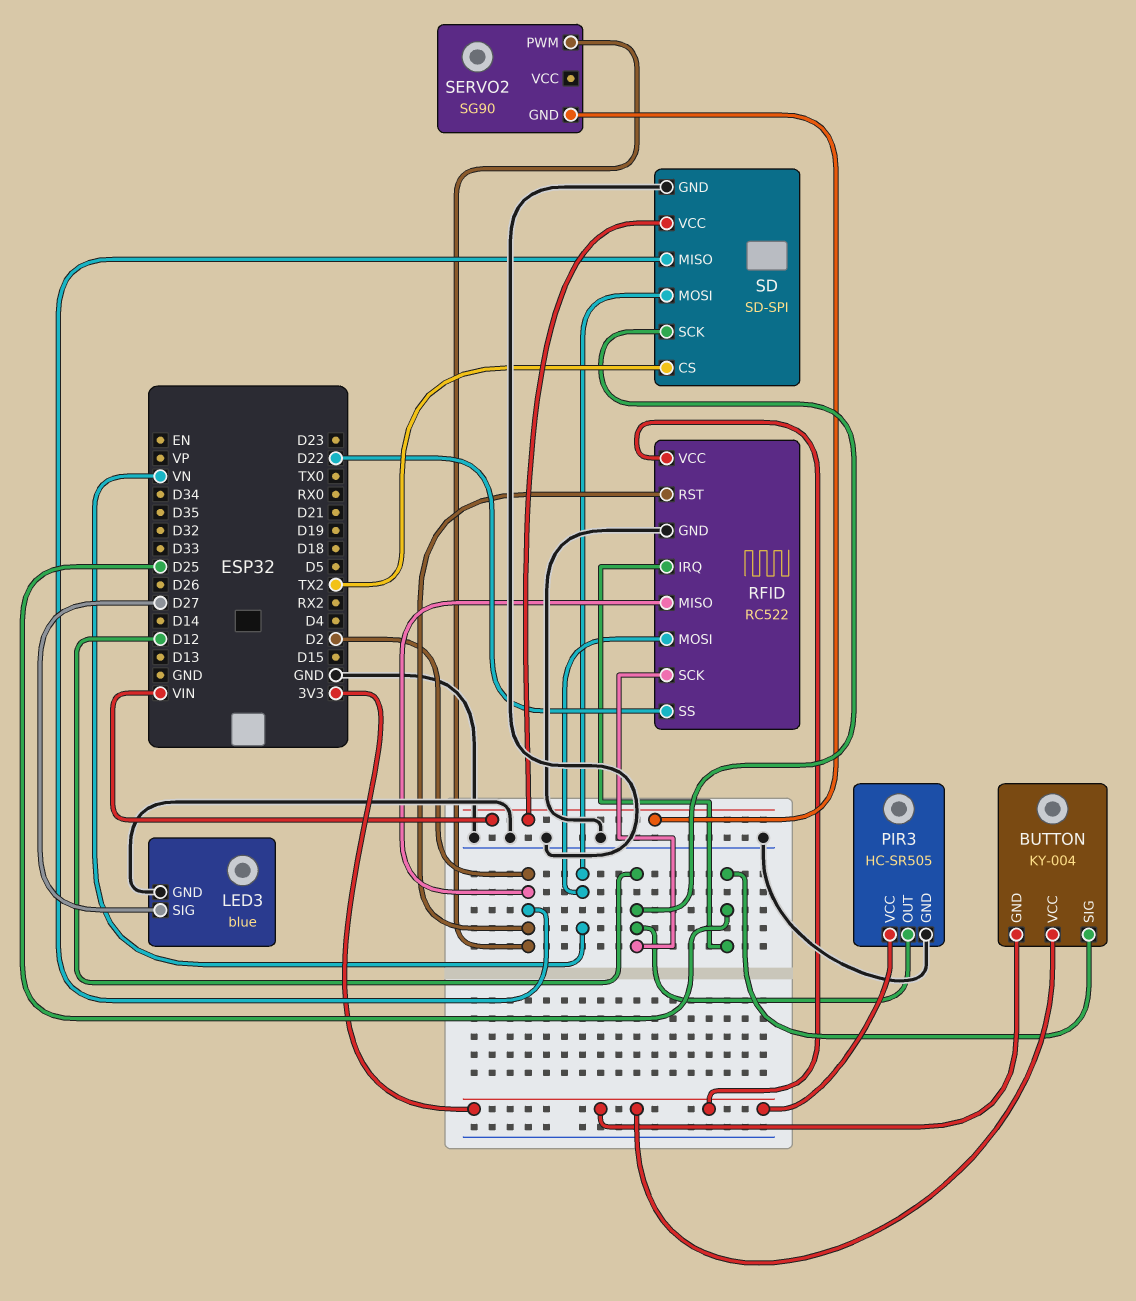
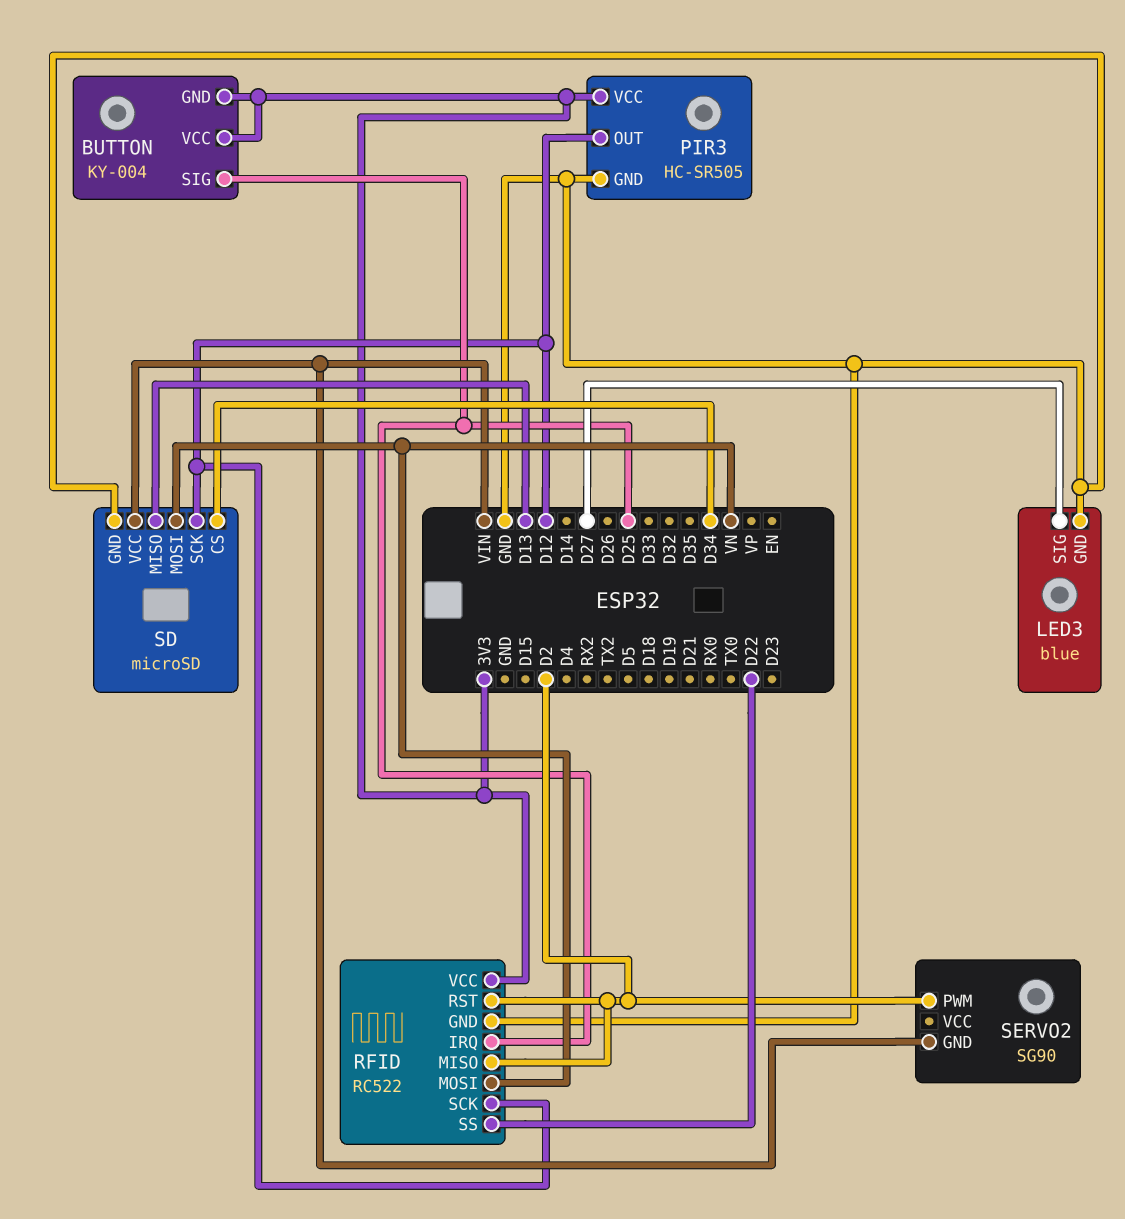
SD: SD-SPI -> microSD
SD pin CS: TX2 -> D34
SD pin MISO: D2 -> D13

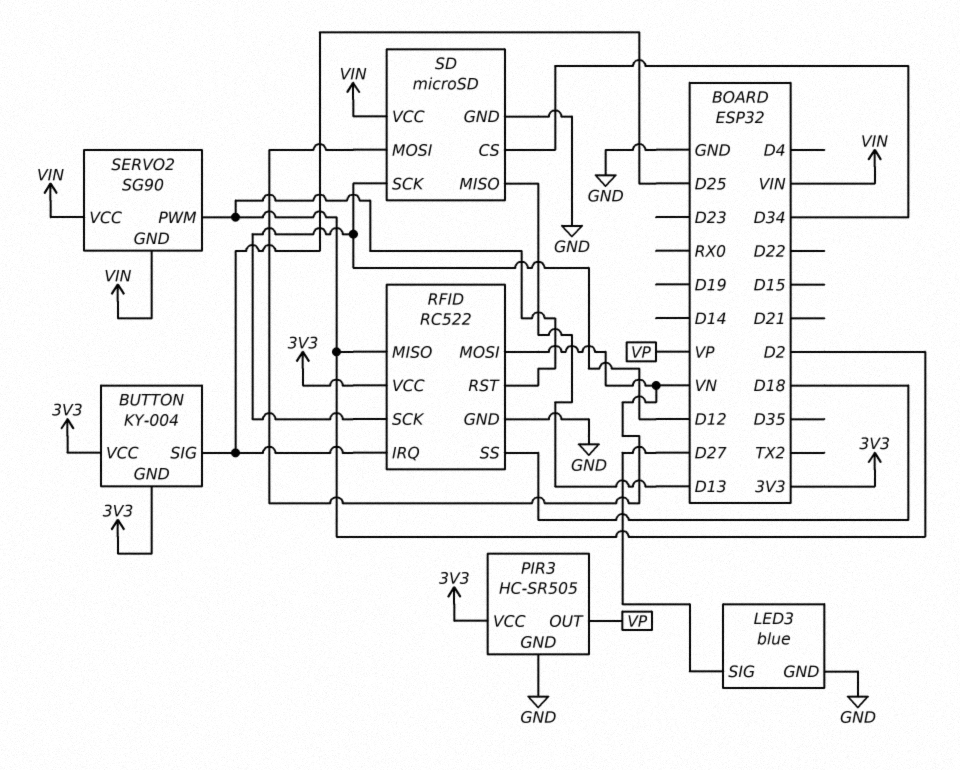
PIR3 pin OUT: D12 -> VP
RFID pin SS: D22 -> D18
SERVO2 pin VCC: none -> VIN

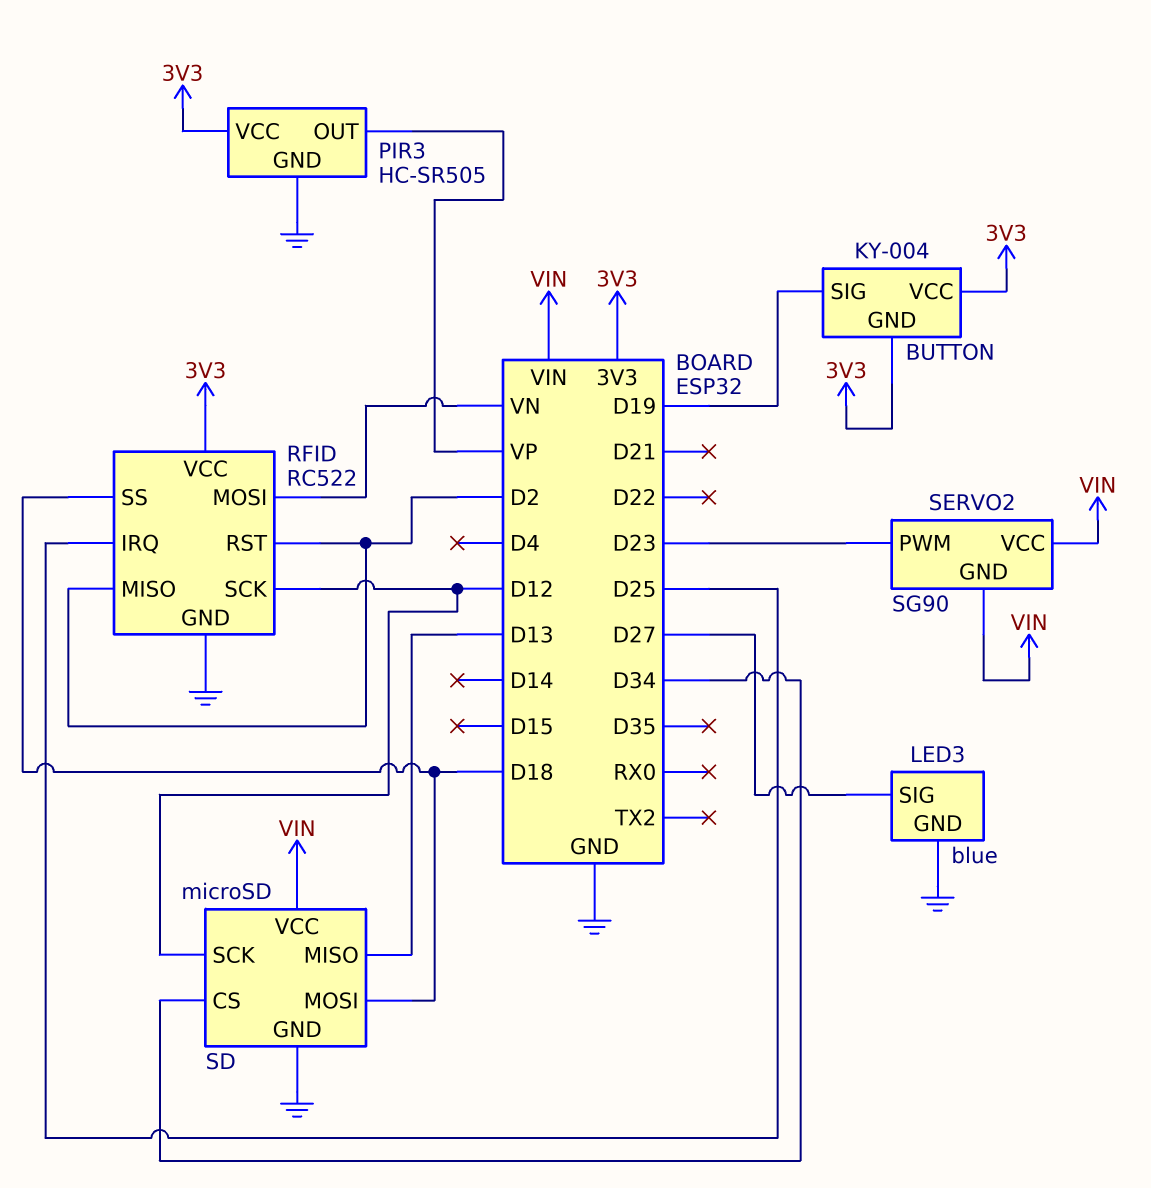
BUTTON pin SIG: D25 -> D19
SD pin MOSI: VN -> D18
SERVO2 pin PWM: D2 -> D23

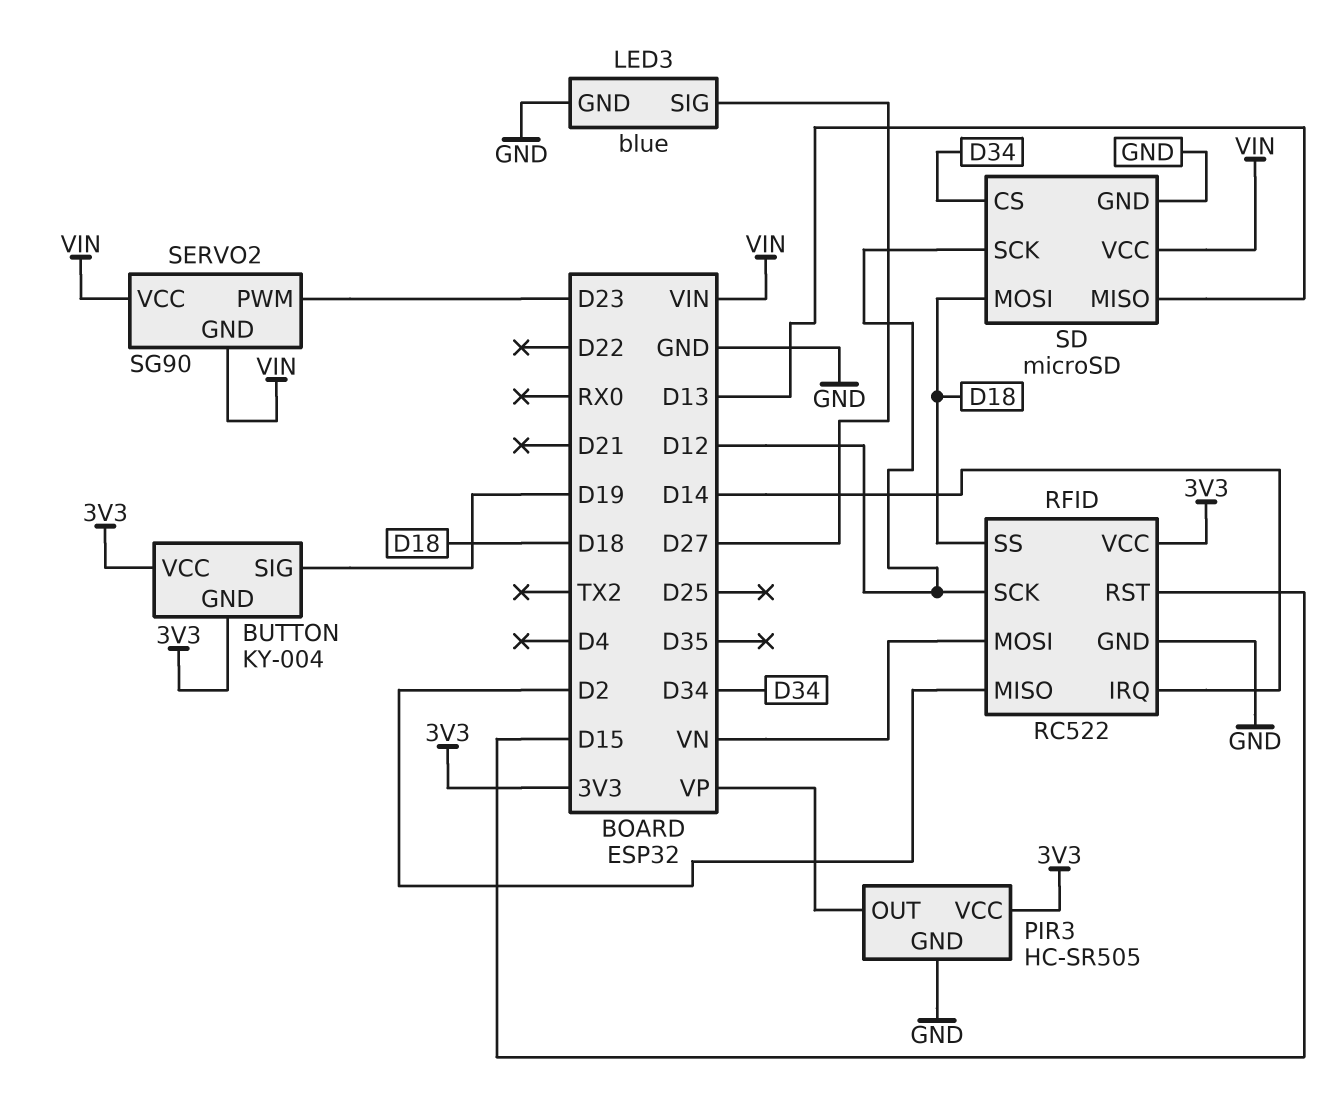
RFID pin IRQ: D25 -> D14
RFID pin RST: D2 -> D15

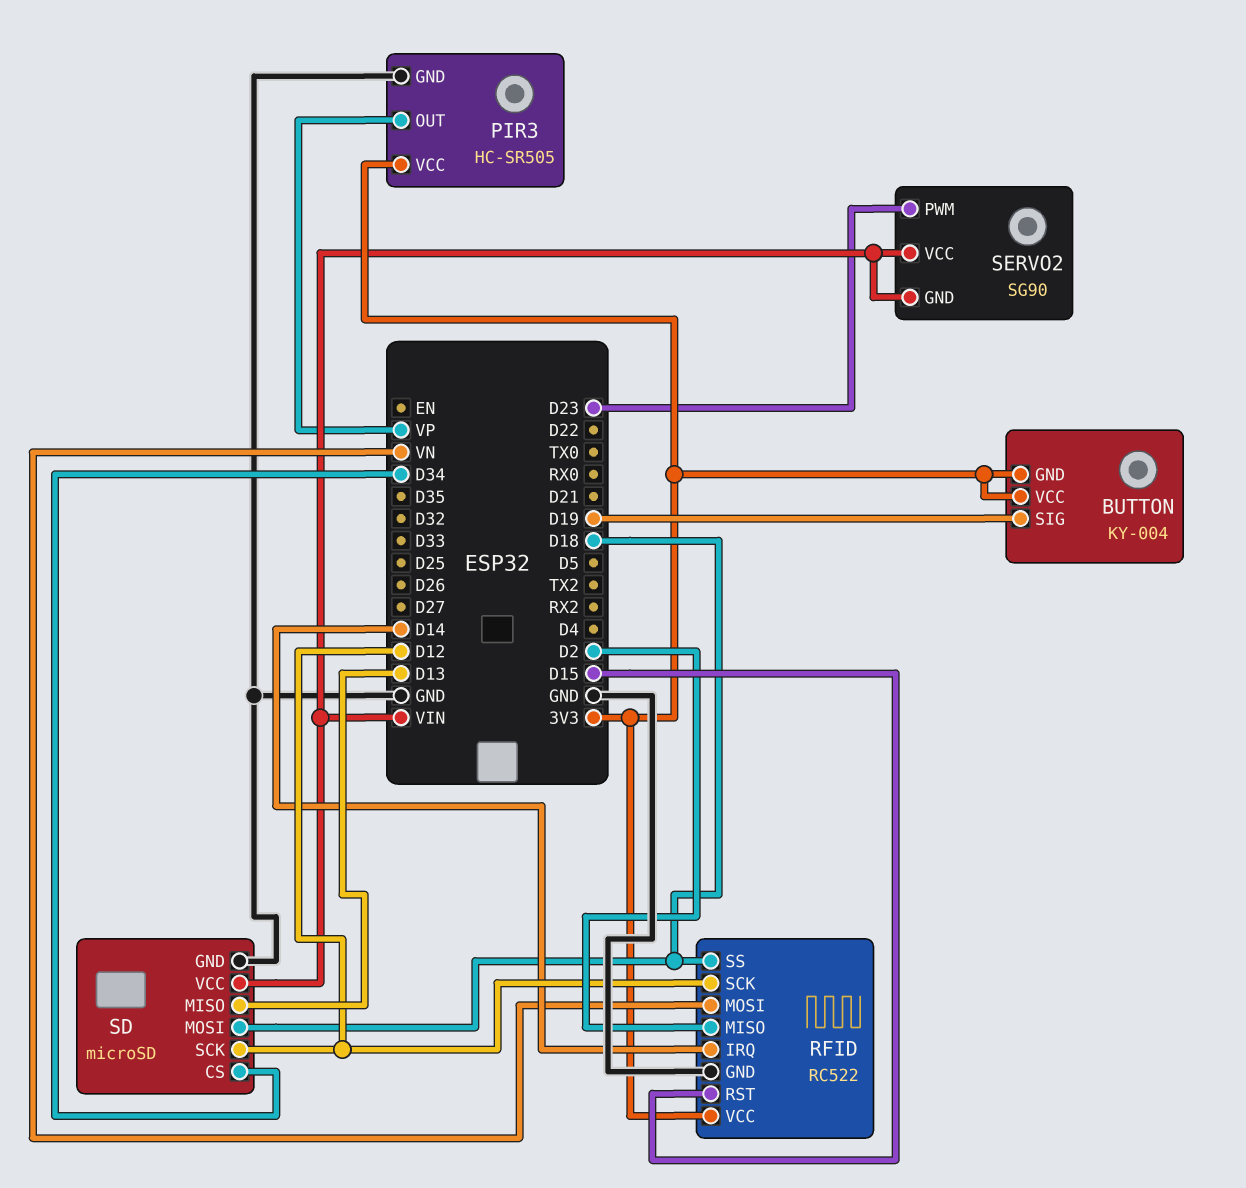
LED3: blue -> none
LED3 pin GND: GND -> none
LED3 pin SIG: D27 -> none

